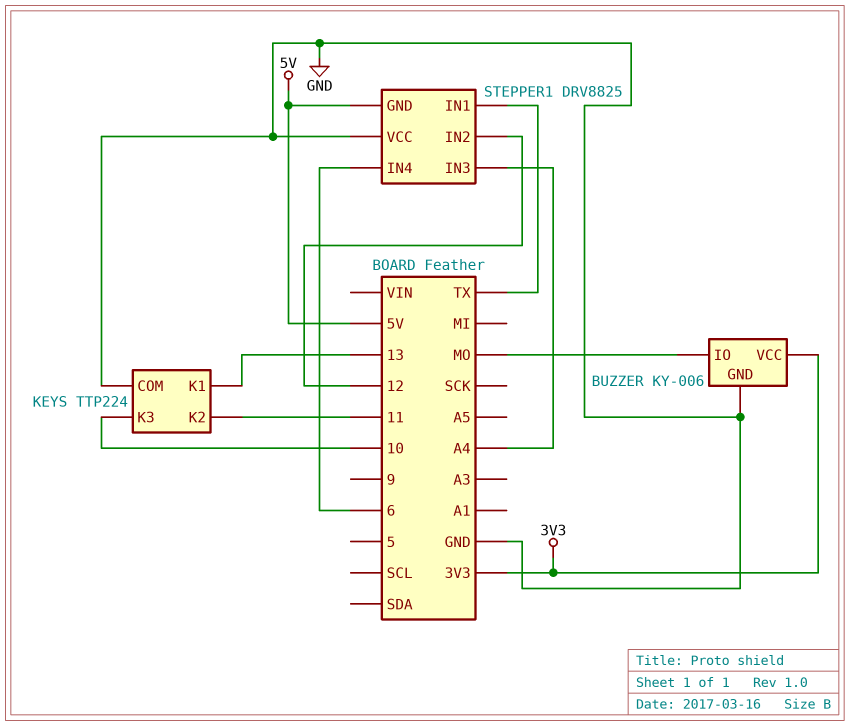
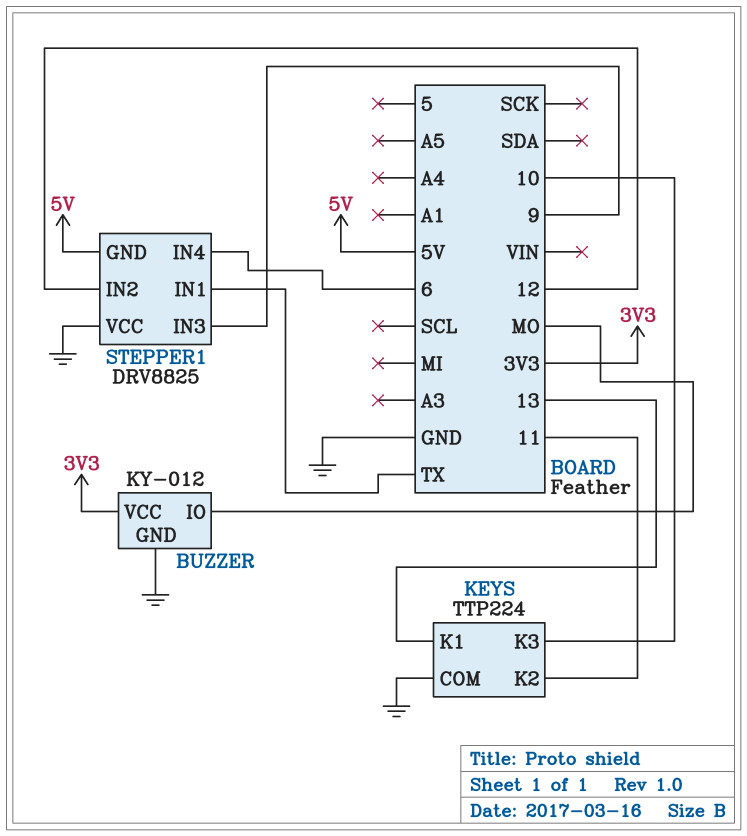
BUZZER: KY-006 -> KY-012
STEPPER1 pin IN3: A4 -> 9

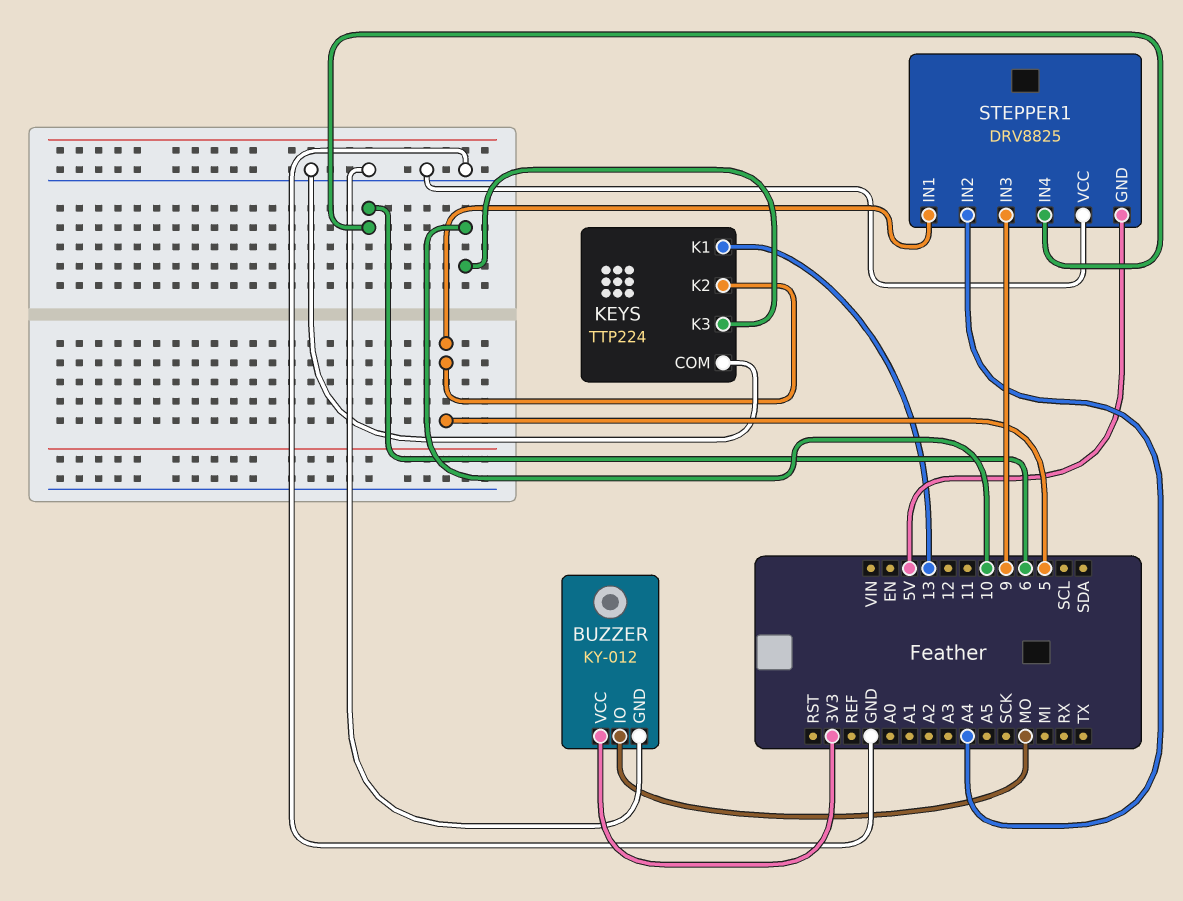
KEYS pin K2: 11 -> 5
STEPPER1 pin IN1: TX -> 5
STEPPER1 pin IN2: 12 -> A4

